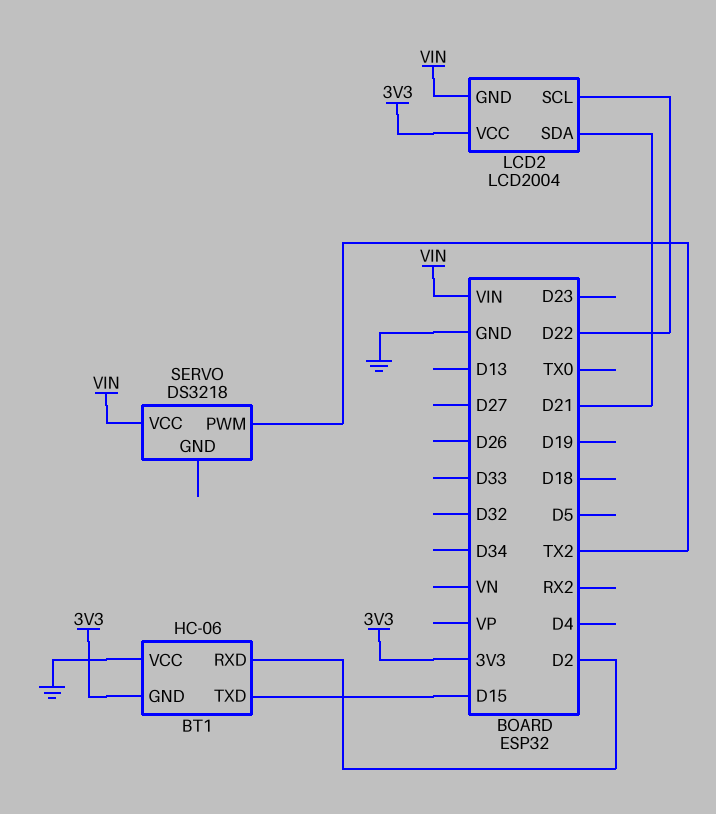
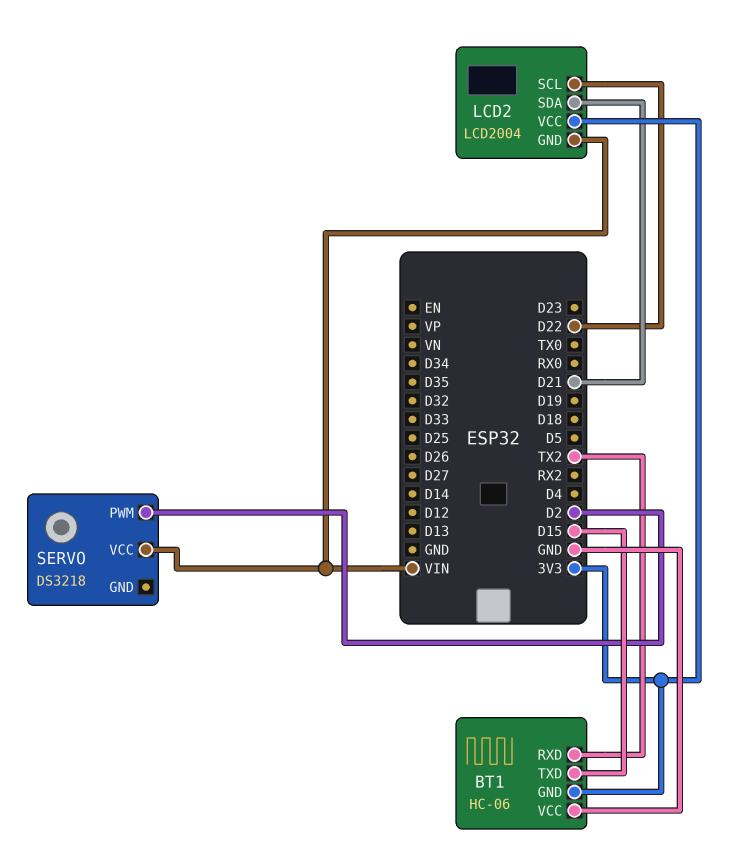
BT1 pin RXD: D2 -> TX2
SERVO pin PWM: TX2 -> D2

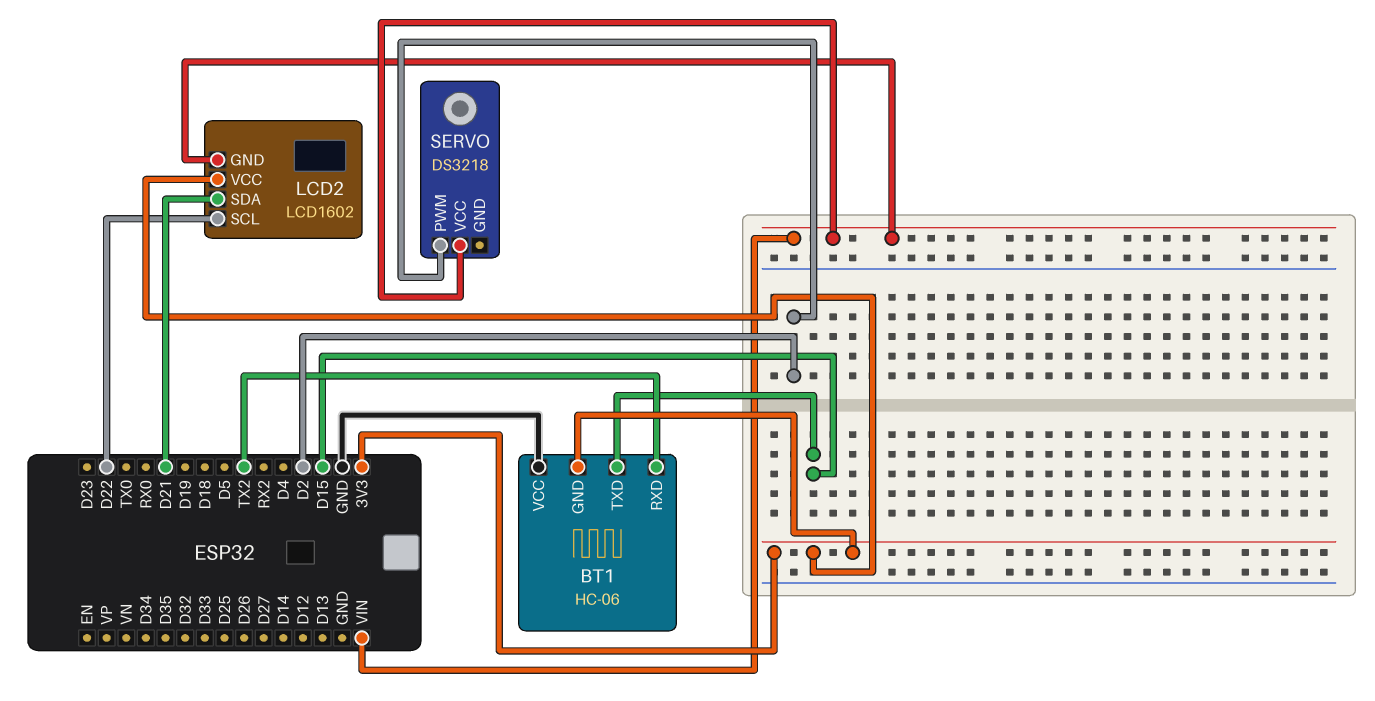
LCD2: LCD2004 -> LCD1602

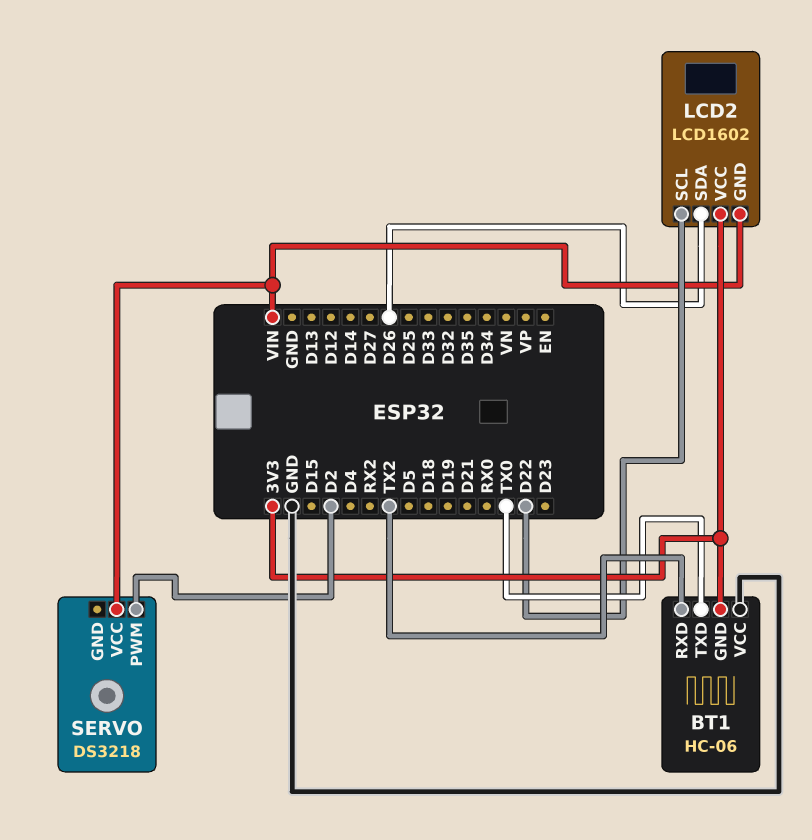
BT1 pin TXD: D15 -> TX0
LCD2 pin SDA: D21 -> D26

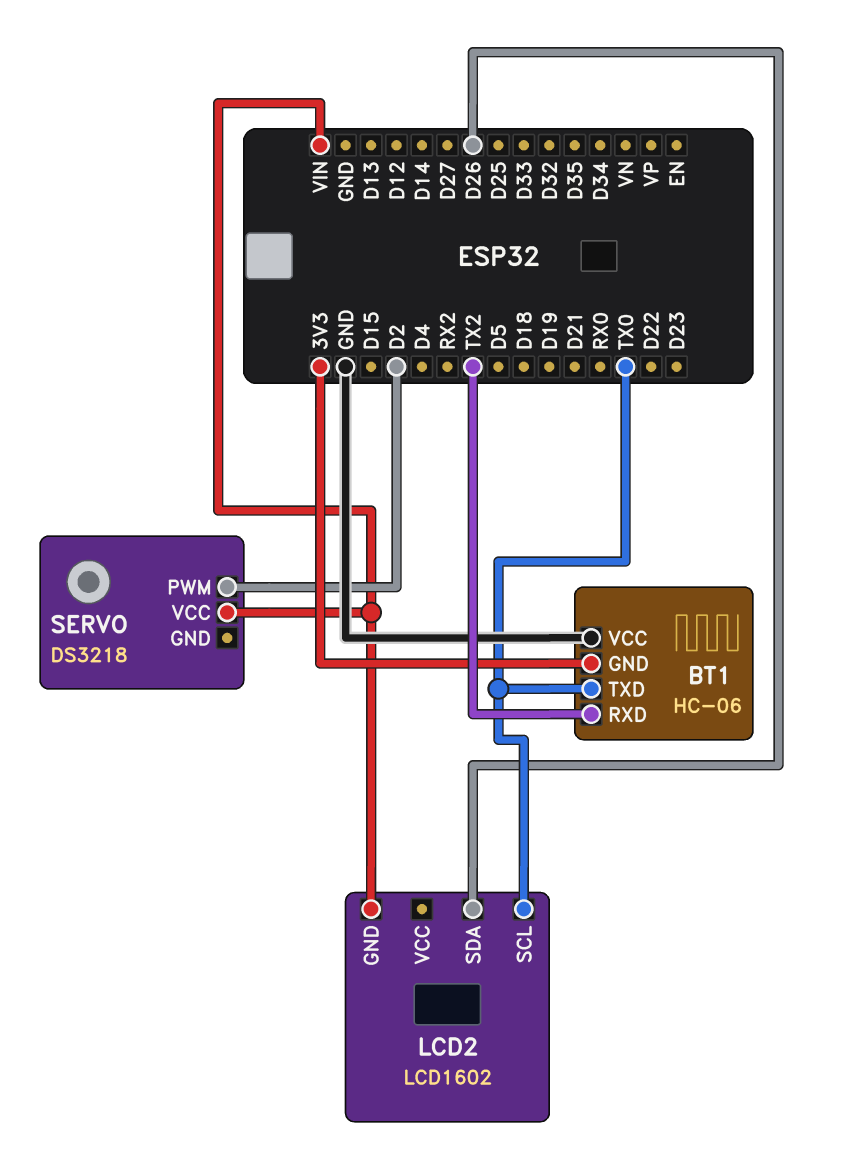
LCD2 pin SCL: D22 -> TX0
LCD2 pin VCC: 3V3 -> none

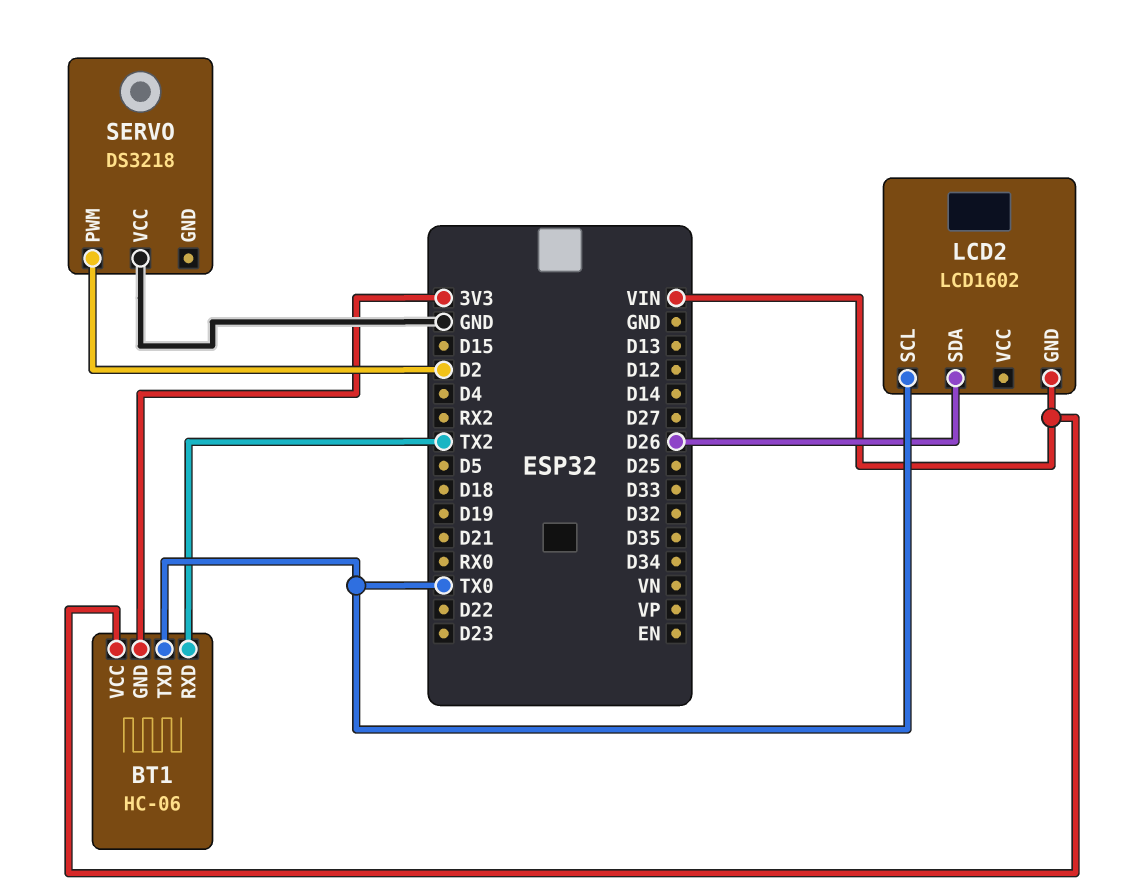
BT1 pin VCC: GND -> VIN
SERVO pin VCC: VIN -> GND

